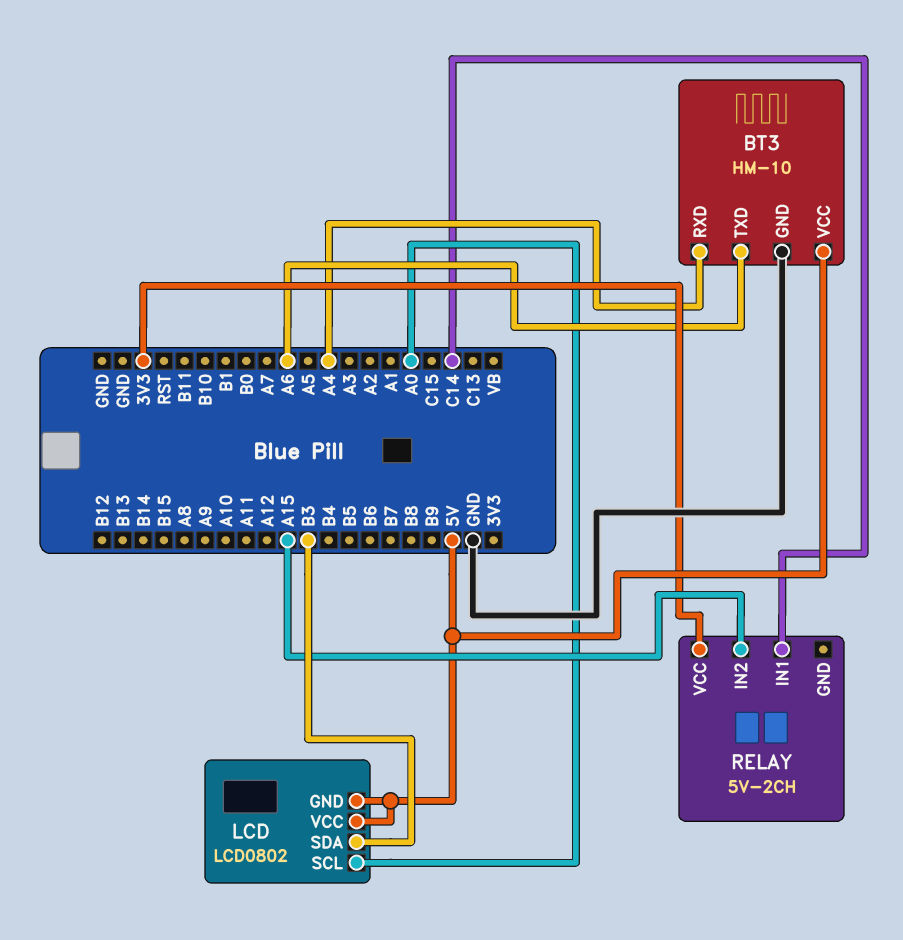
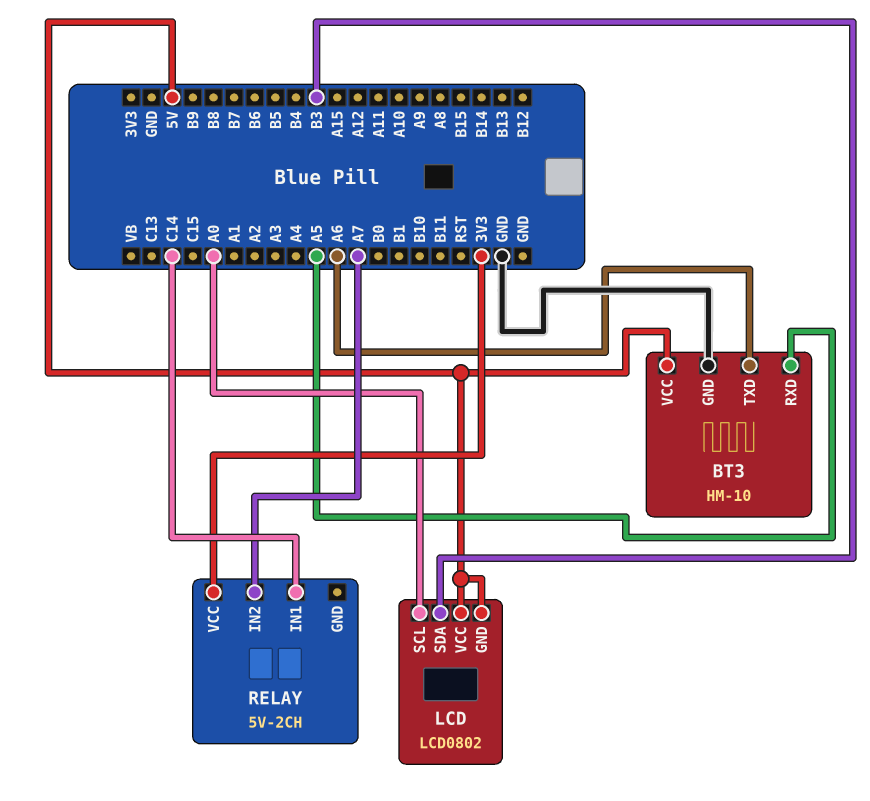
BT3 pin RXD: A4 -> A5
RELAY pin IN2: A15 -> A7

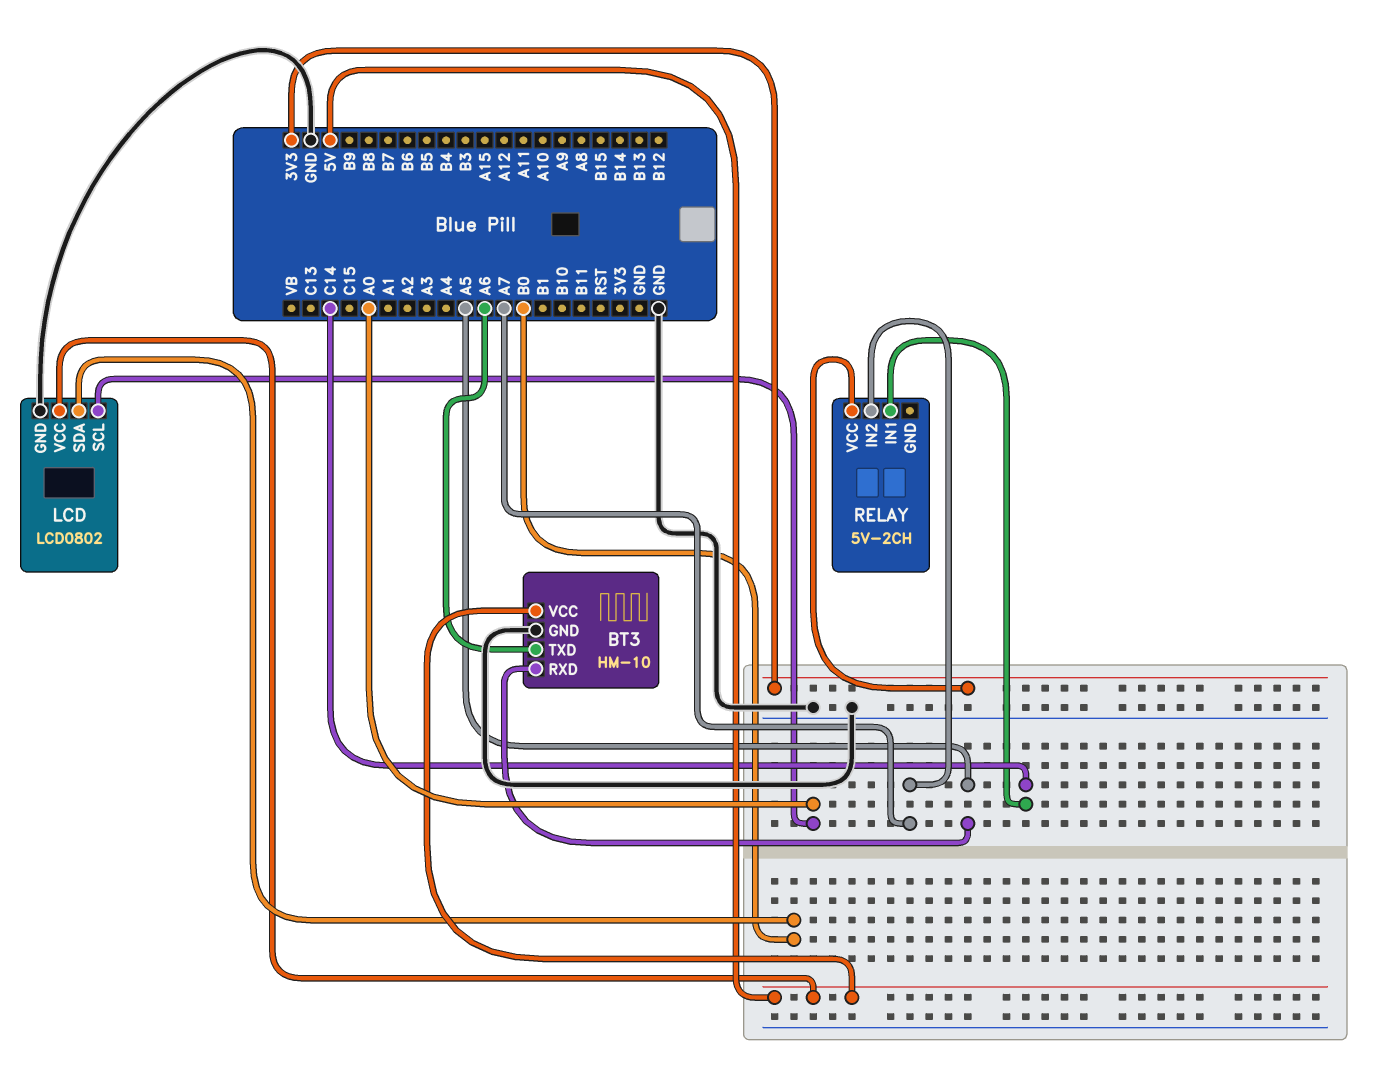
LCD pin GND: 5V -> GND
LCD pin SDA: B3 -> B0

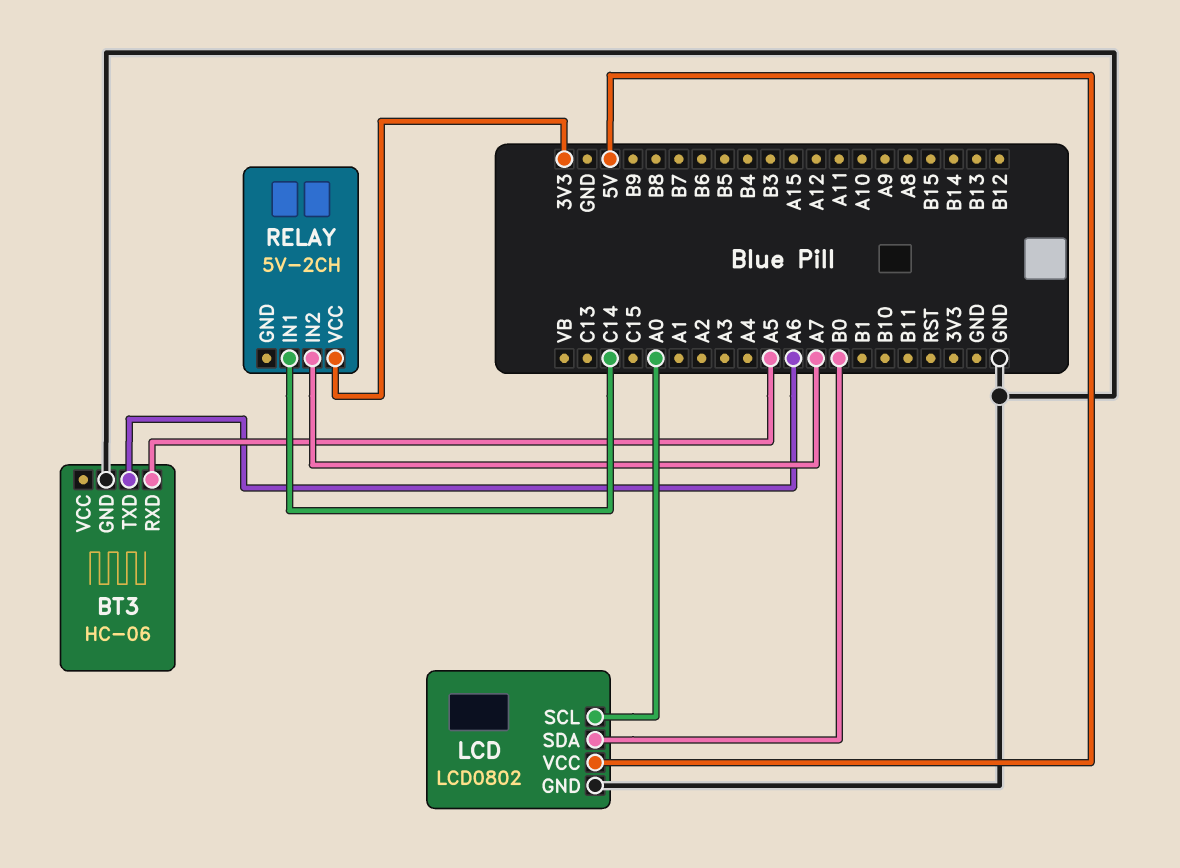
BT3: HM-10 -> HC-06
BT3 pin VCC: 5V -> none

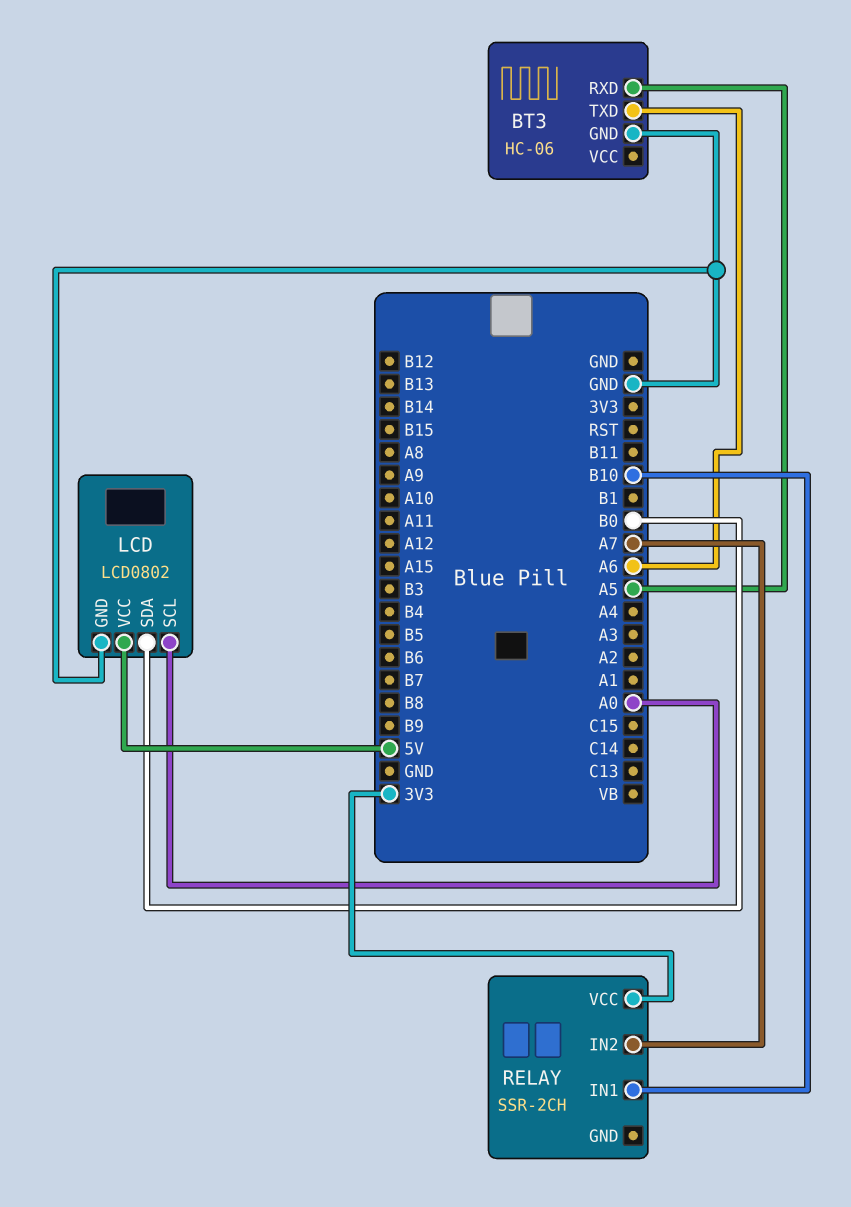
RELAY: 5V-2CH -> SSR-2CH
RELAY pin IN1: C14 -> B10

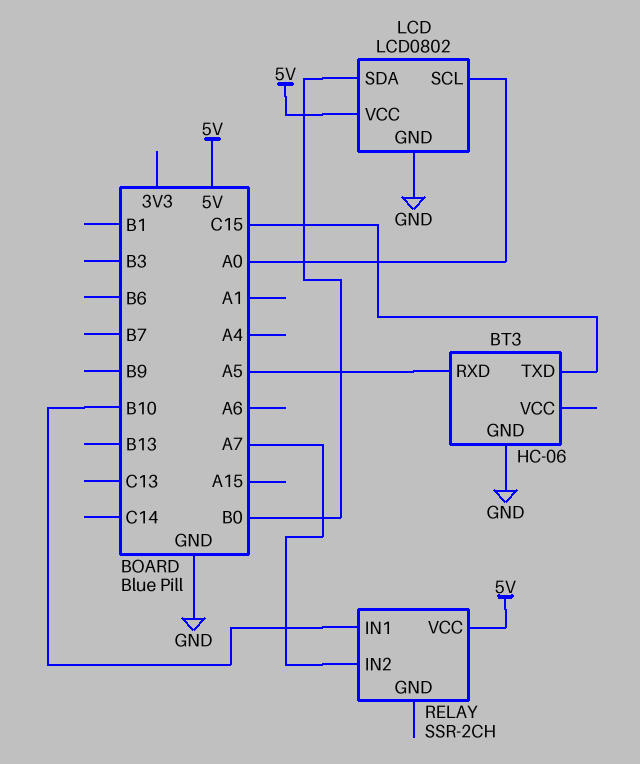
BT3 pin TXD: A6 -> C15
RELAY pin VCC: 3V3 -> 5V

